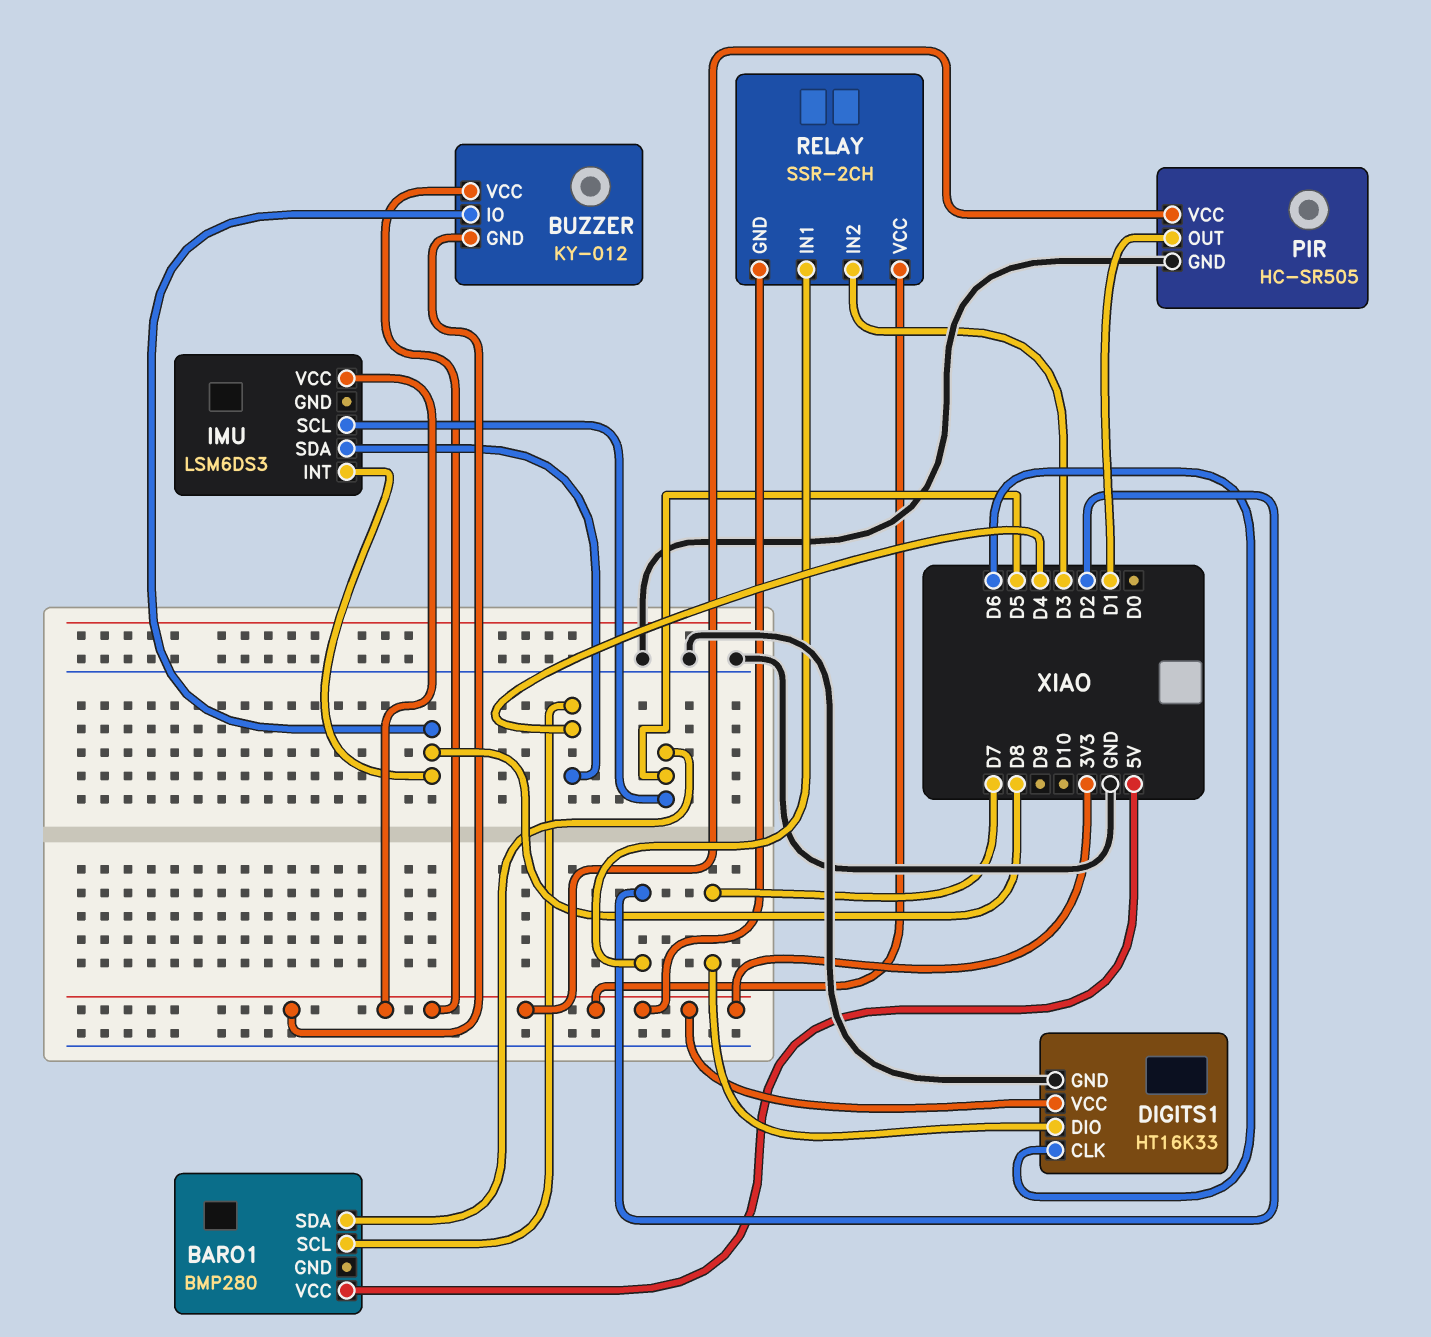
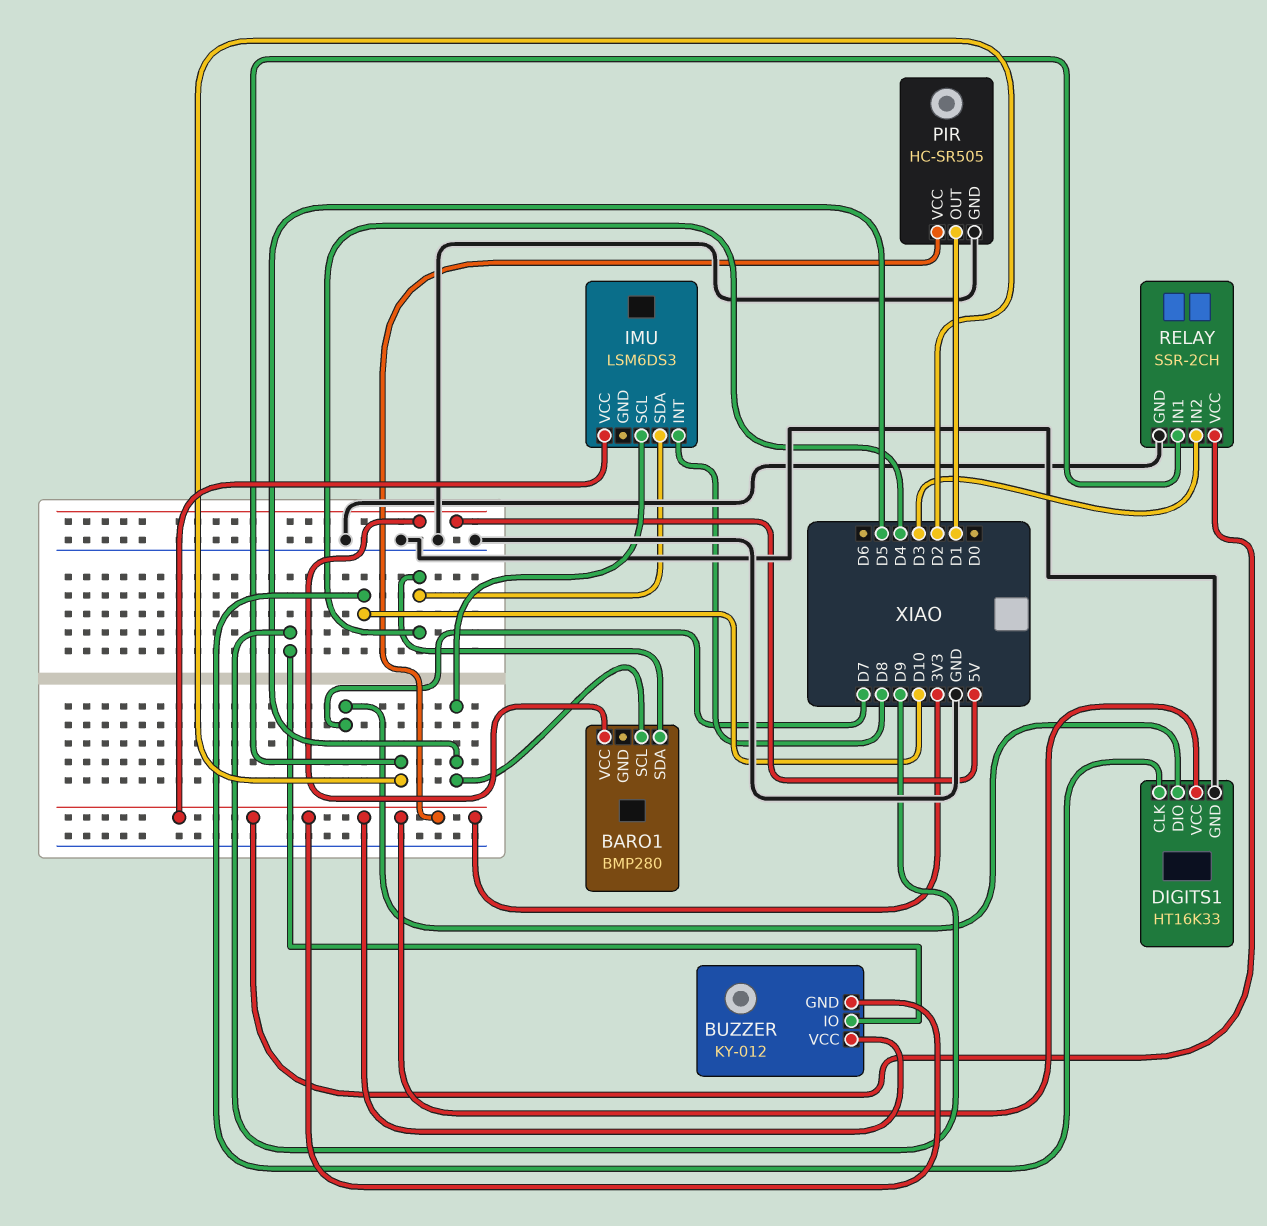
BARO1 pin SCL: D4 -> D5
BARO1 pin SDA: D5 -> D4
BUZZER pin IO: D8 -> D9
DIGITS1 pin CLK: D6 -> D10
RELAY pin GND: 3V3 -> GND

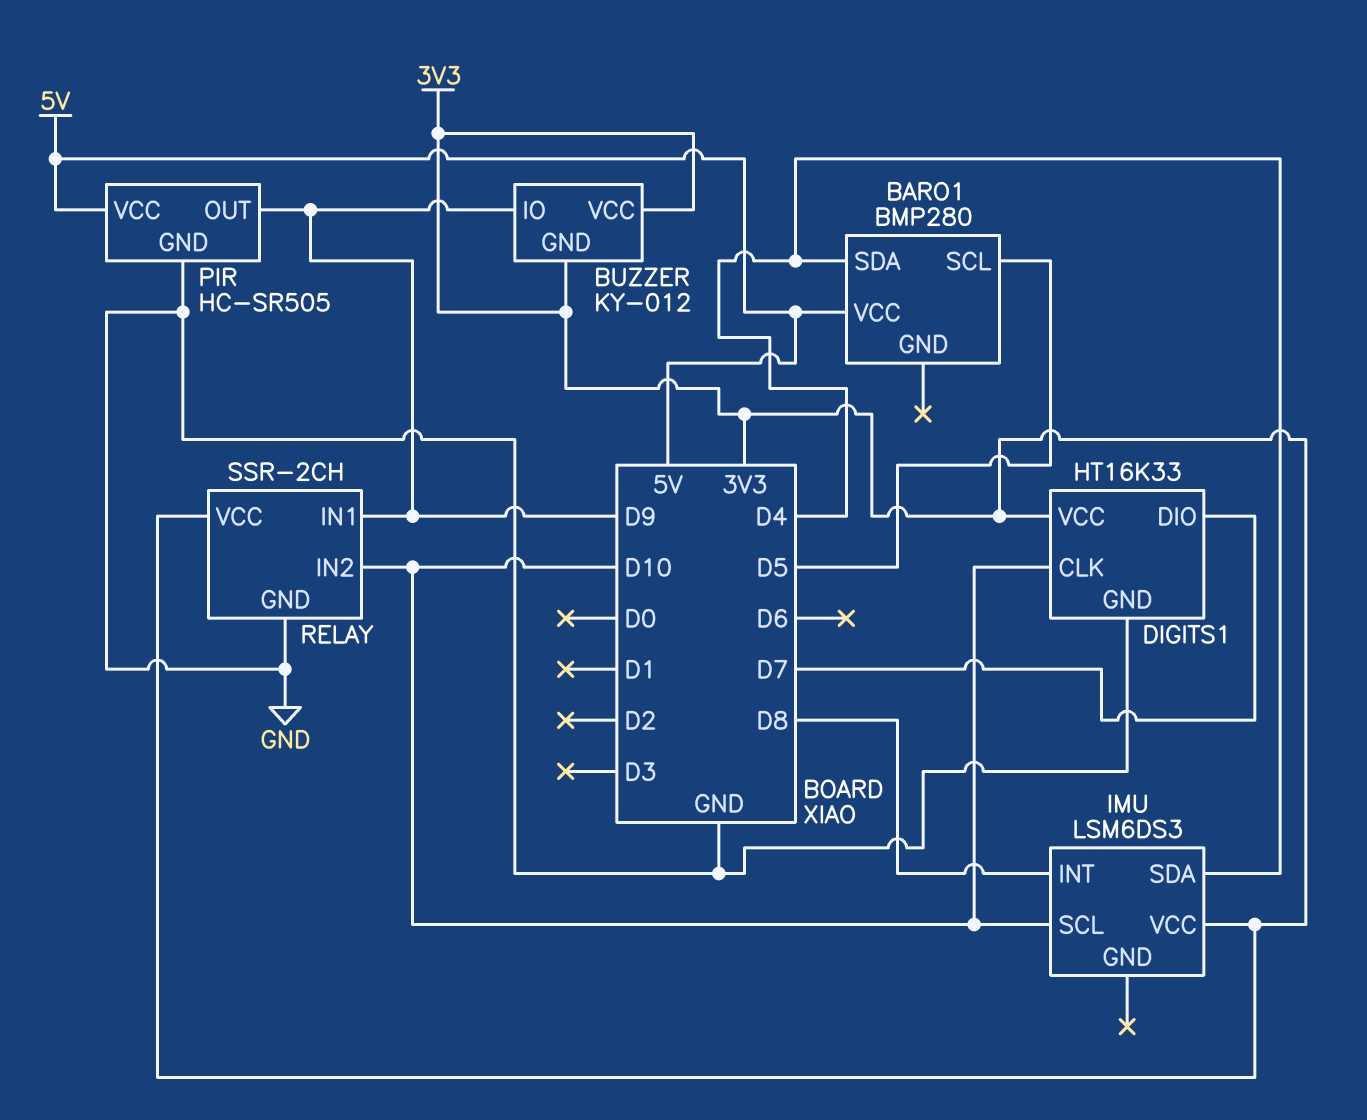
IMU pin SCL: D5 -> D10
PIR pin OUT: D1 -> D9
PIR pin VCC: 3V3 -> 5V
RELAY pin IN1: D2 -> D9
RELAY pin IN2: D3 -> D10

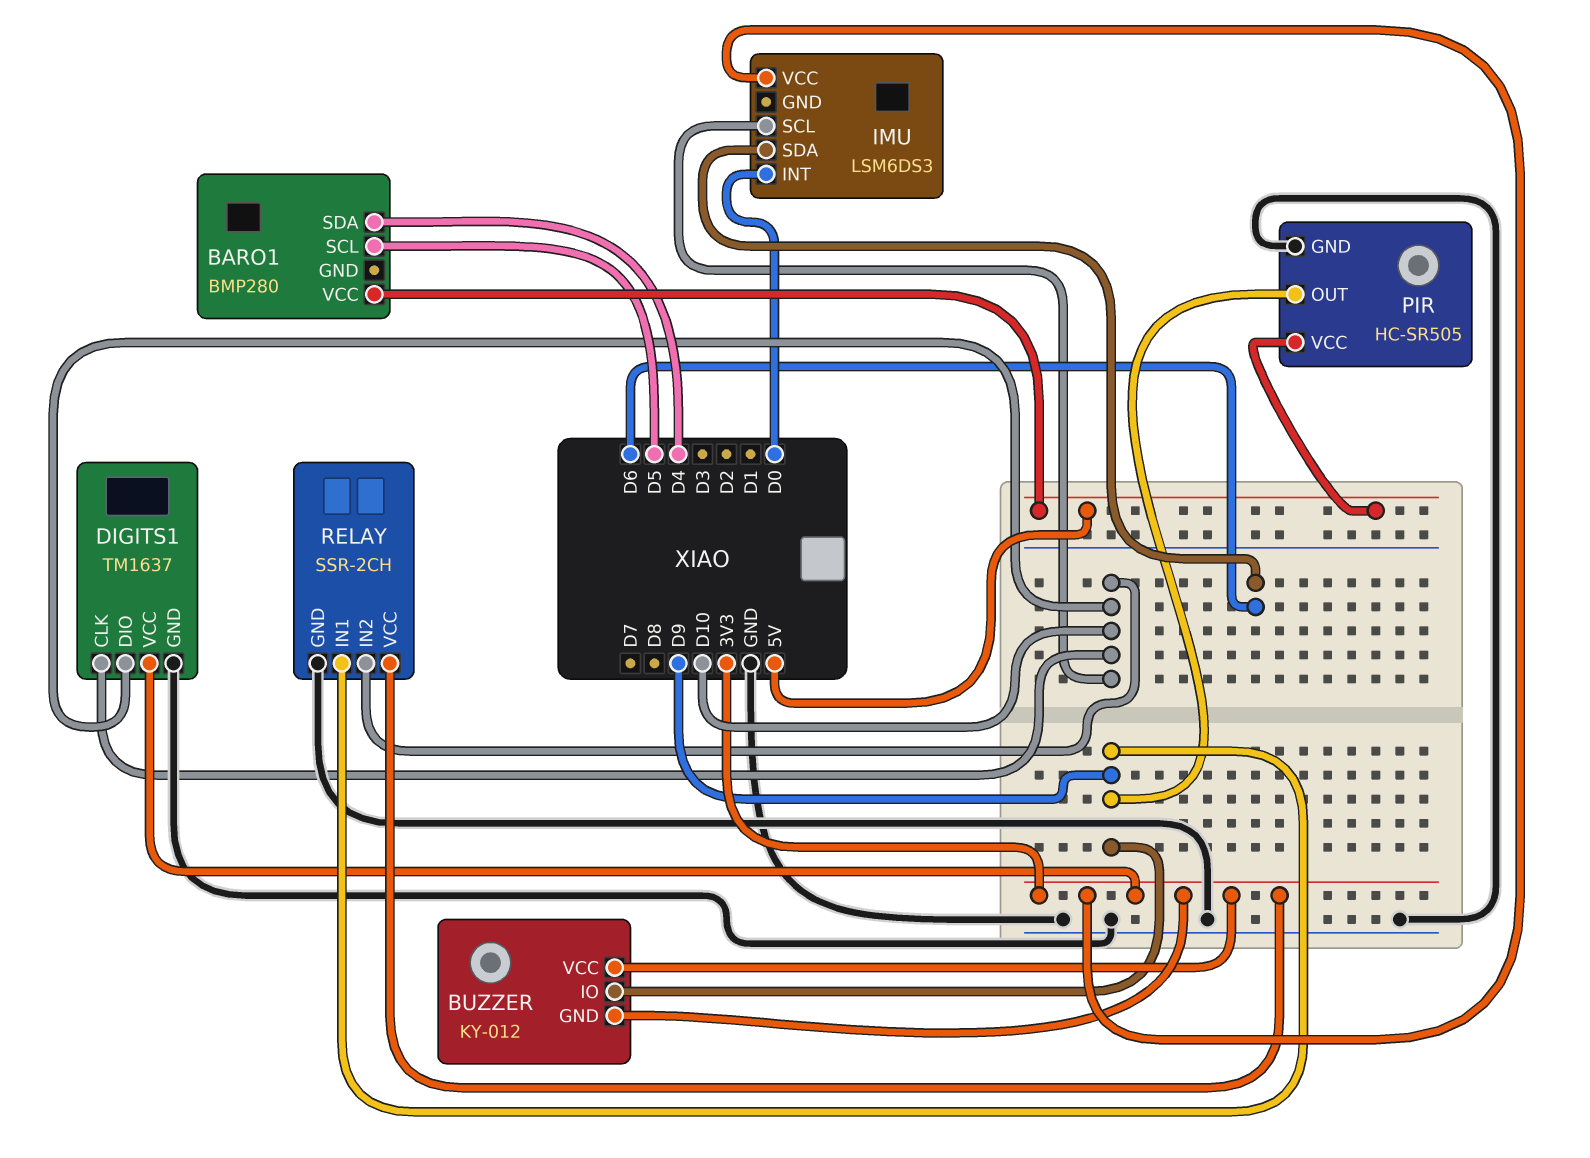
DIGITS1: HT16K33 -> TM1637
DIGITS1 pin DIO: D7 -> D10
IMU pin INT: D8 -> D0
IMU pin SDA: D4 -> D6

